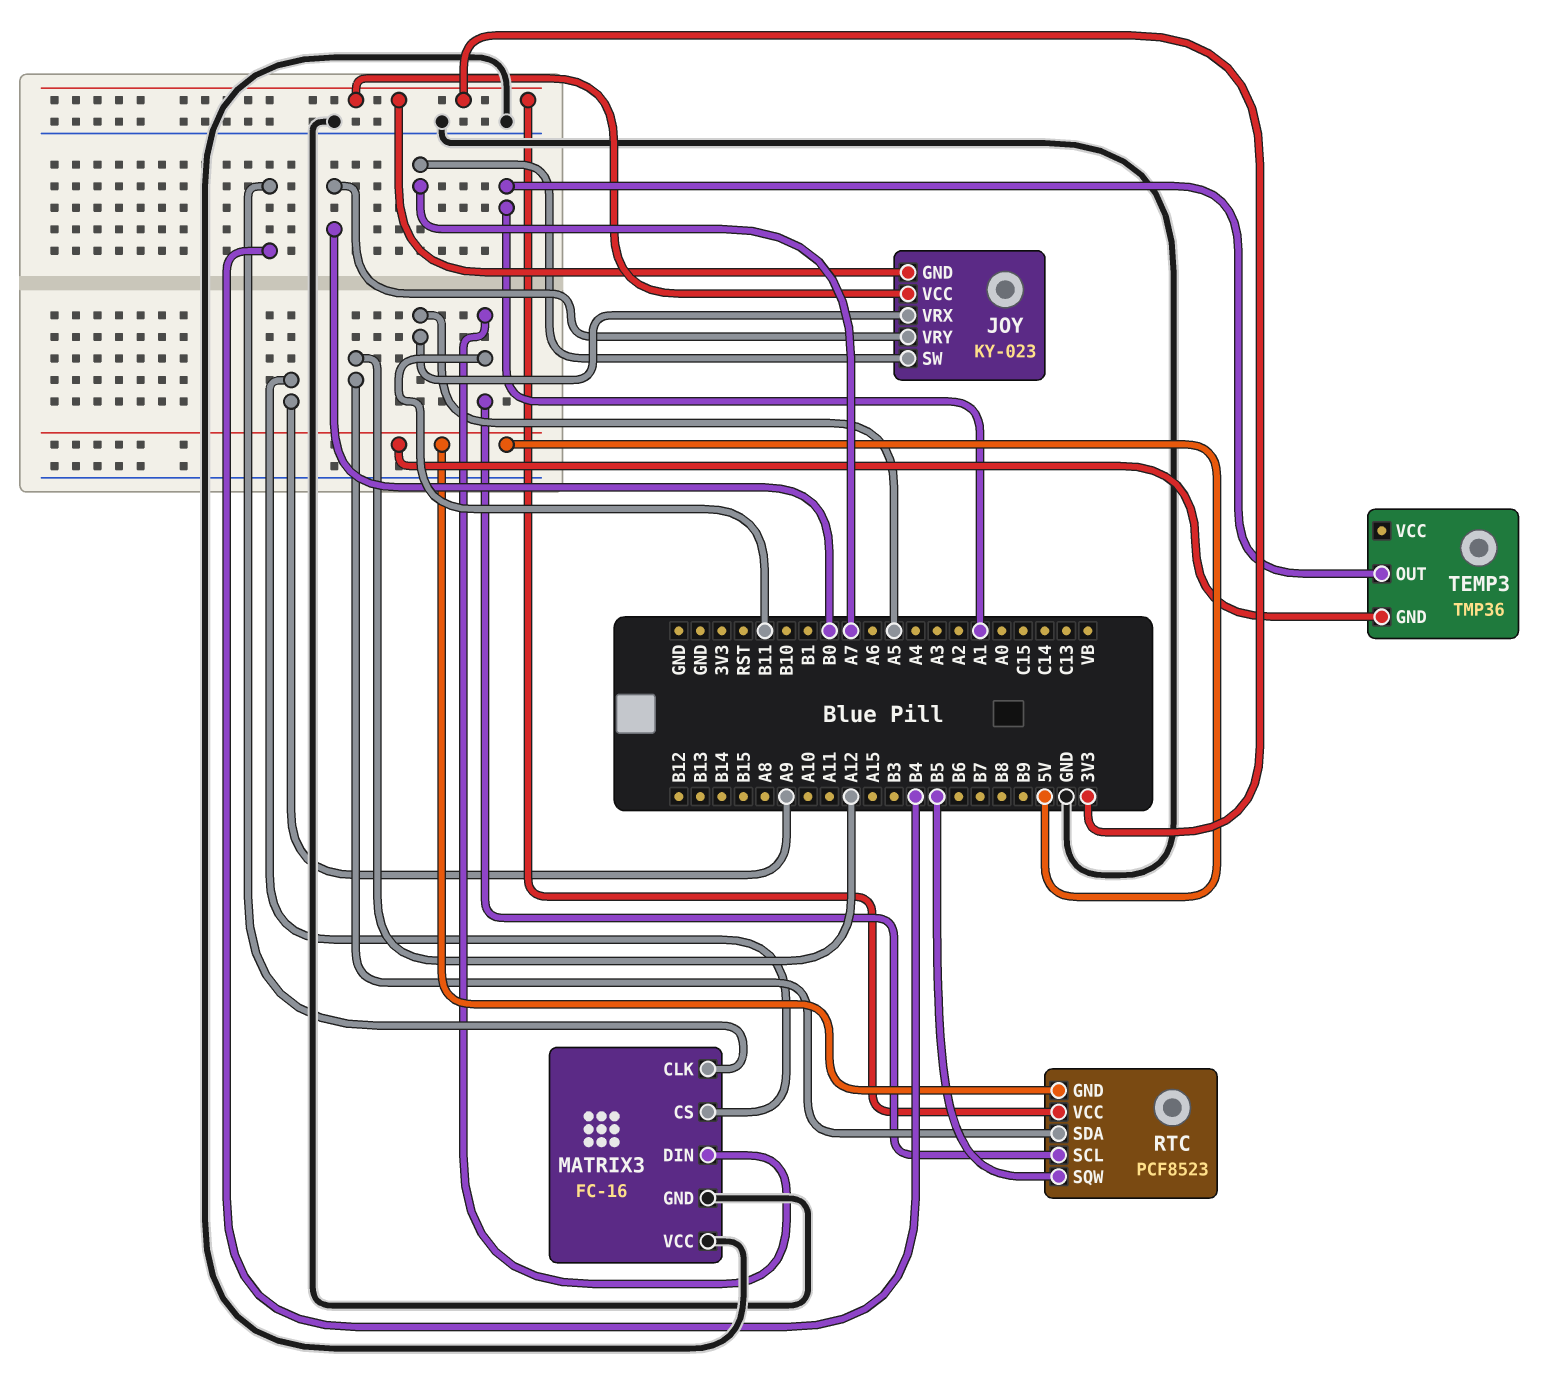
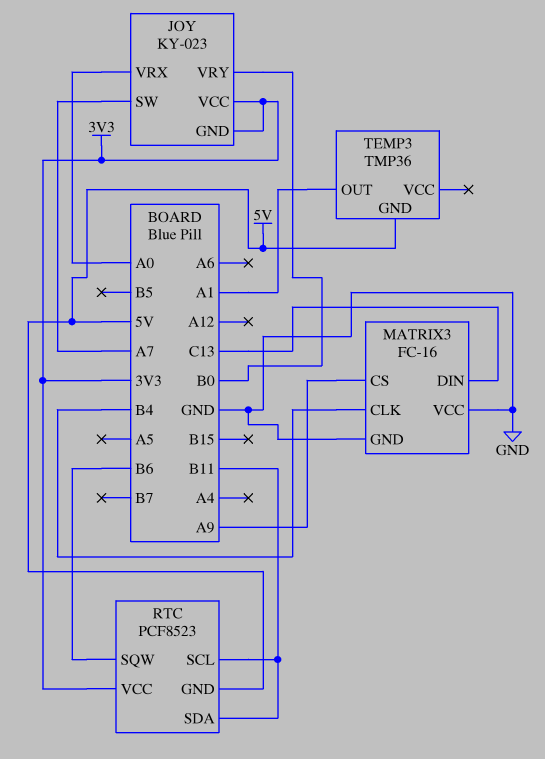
JOY pin VRX: A5 -> A0
MATRIX3 pin DIN: B11 -> C13
RTC pin SDA: A12 -> B11
RTC pin SQW: B5 -> B6

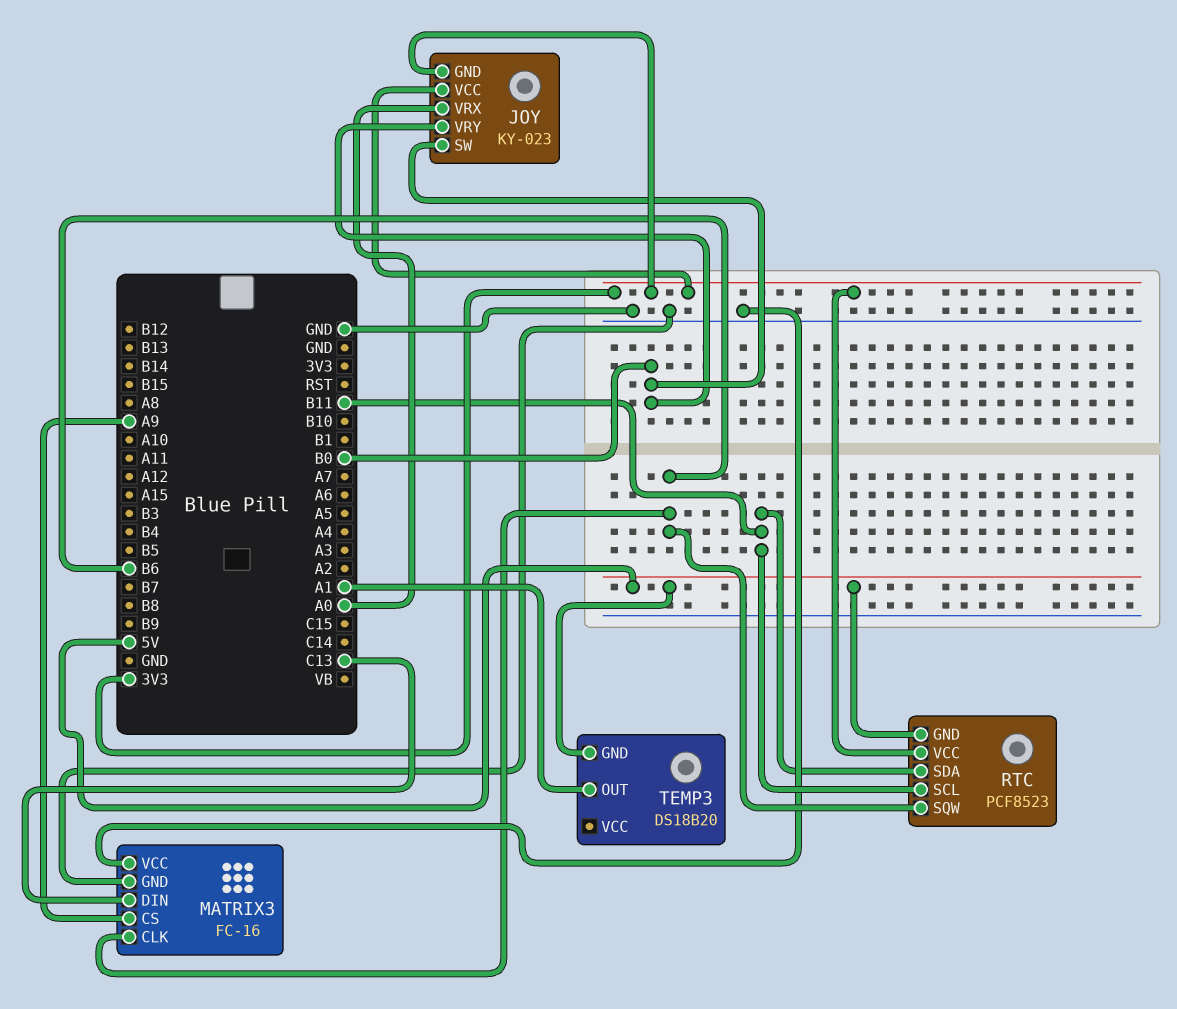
JOY pin SW: A7 -> B0
MATRIX3 pin CLK: B4 -> B6
TEMP3: TMP36 -> DS18B20

